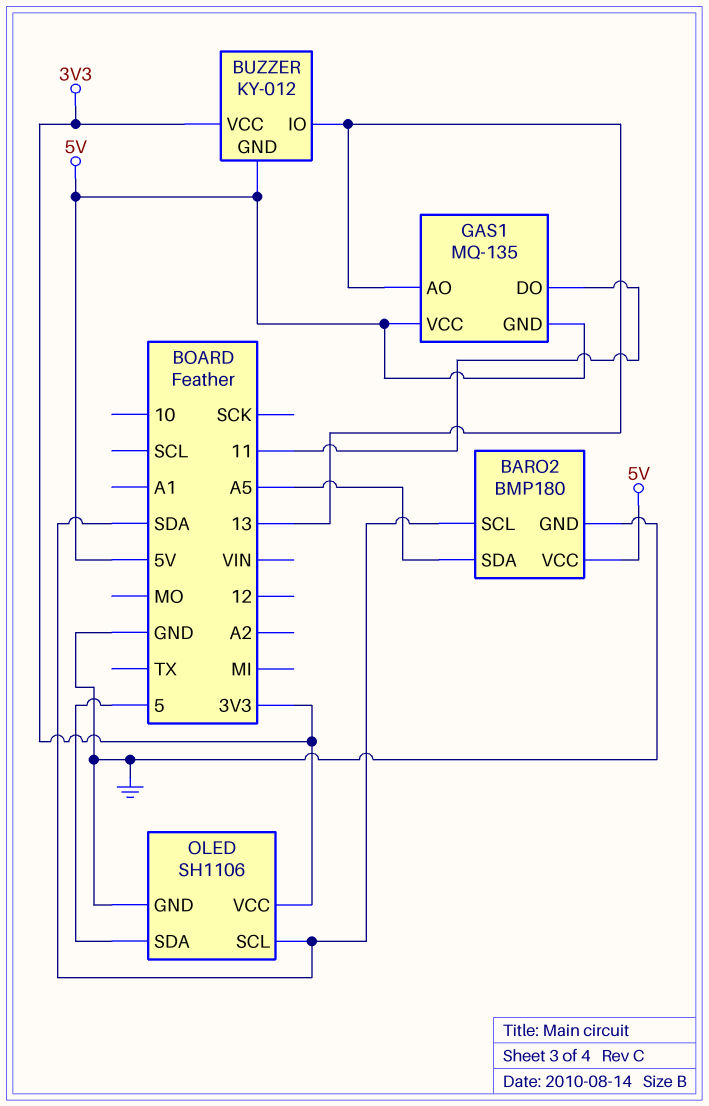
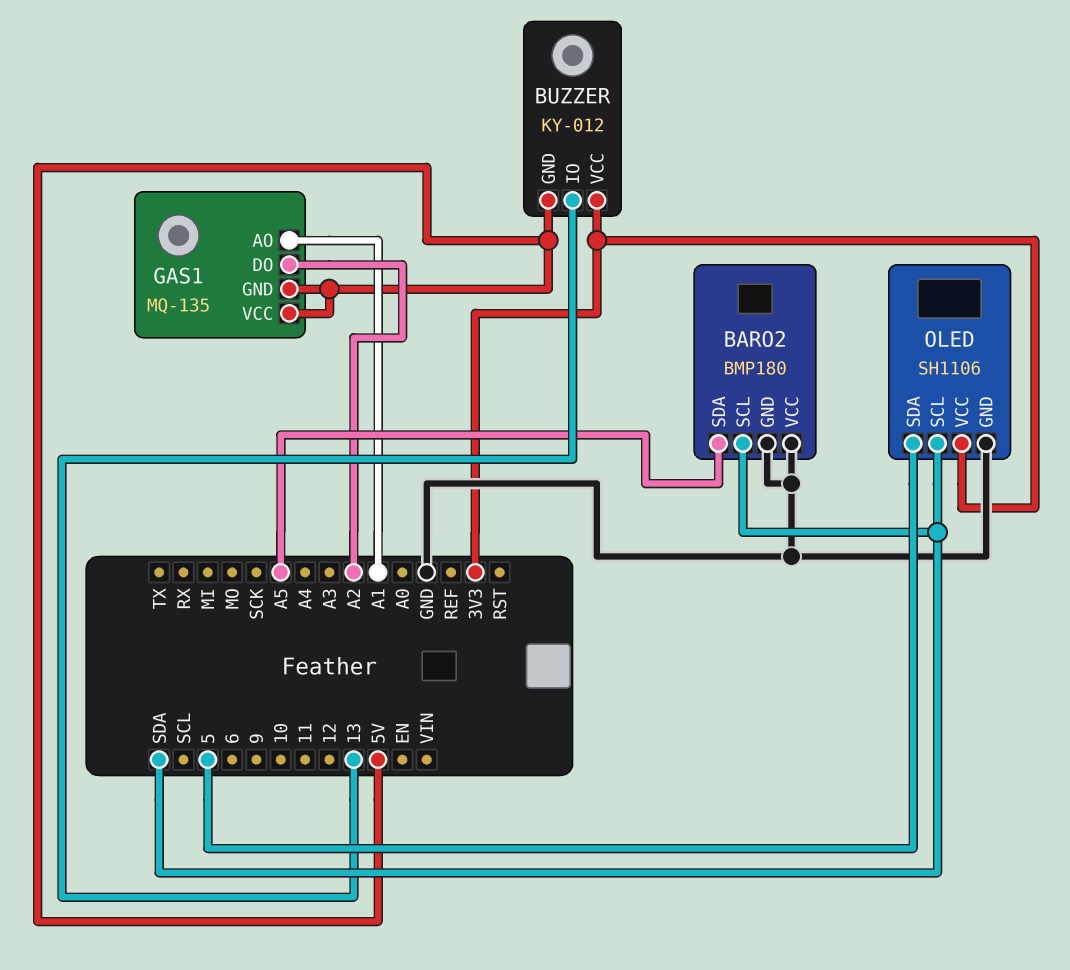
BARO2 pin VCC: 5V -> GND
GAS1 pin AO: 13 -> A1
GAS1 pin DO: 11 -> A2

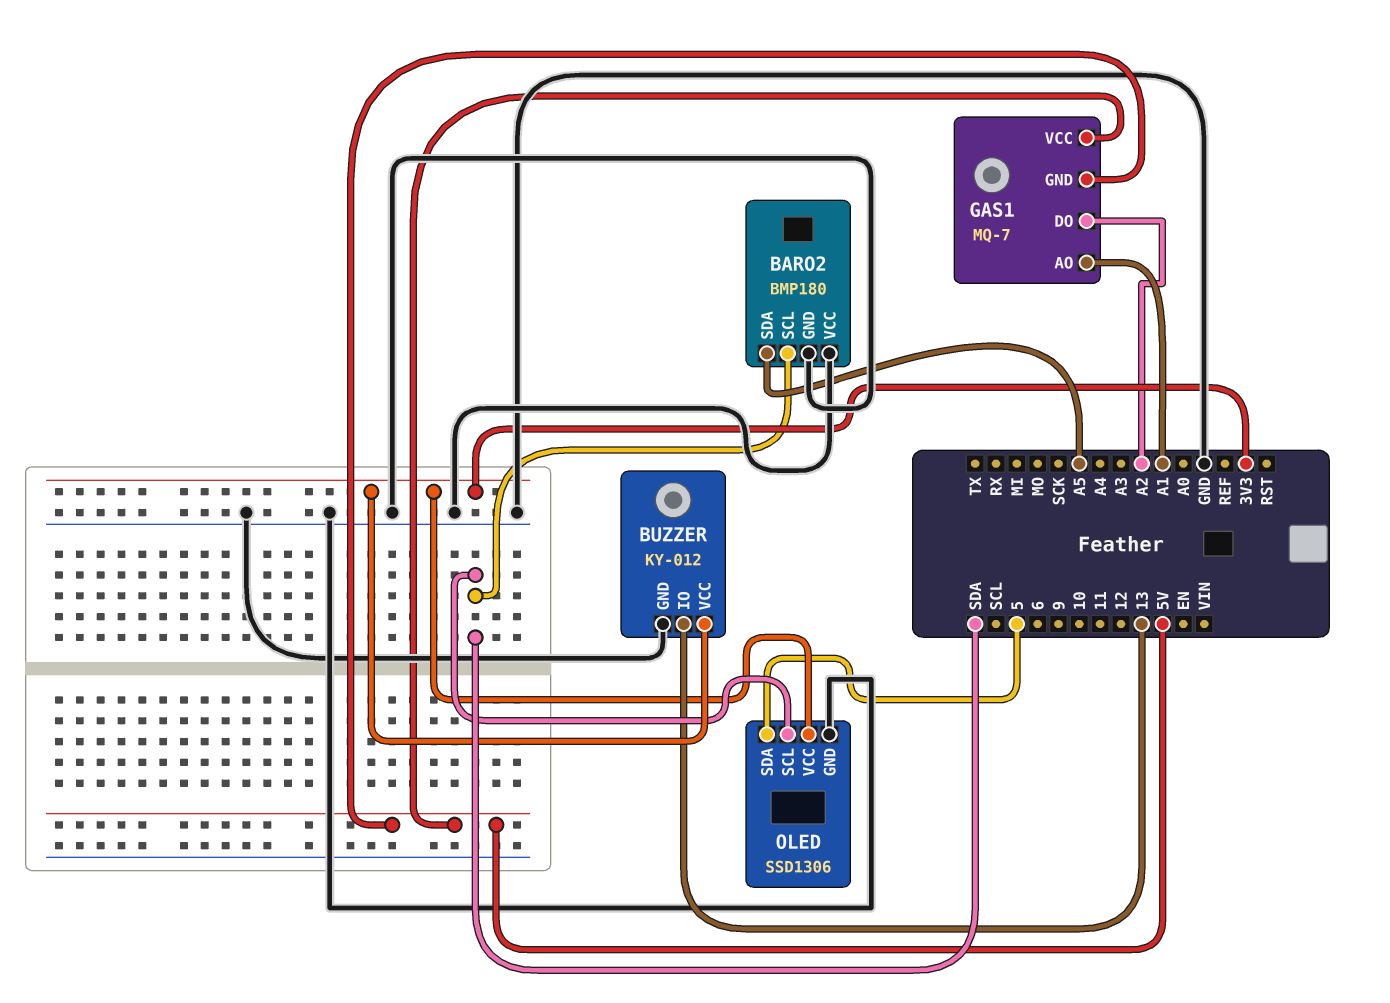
BUZZER pin GND: 5V -> GND
GAS1: MQ-135 -> MQ-7
OLED: SH1106 -> SSD1306

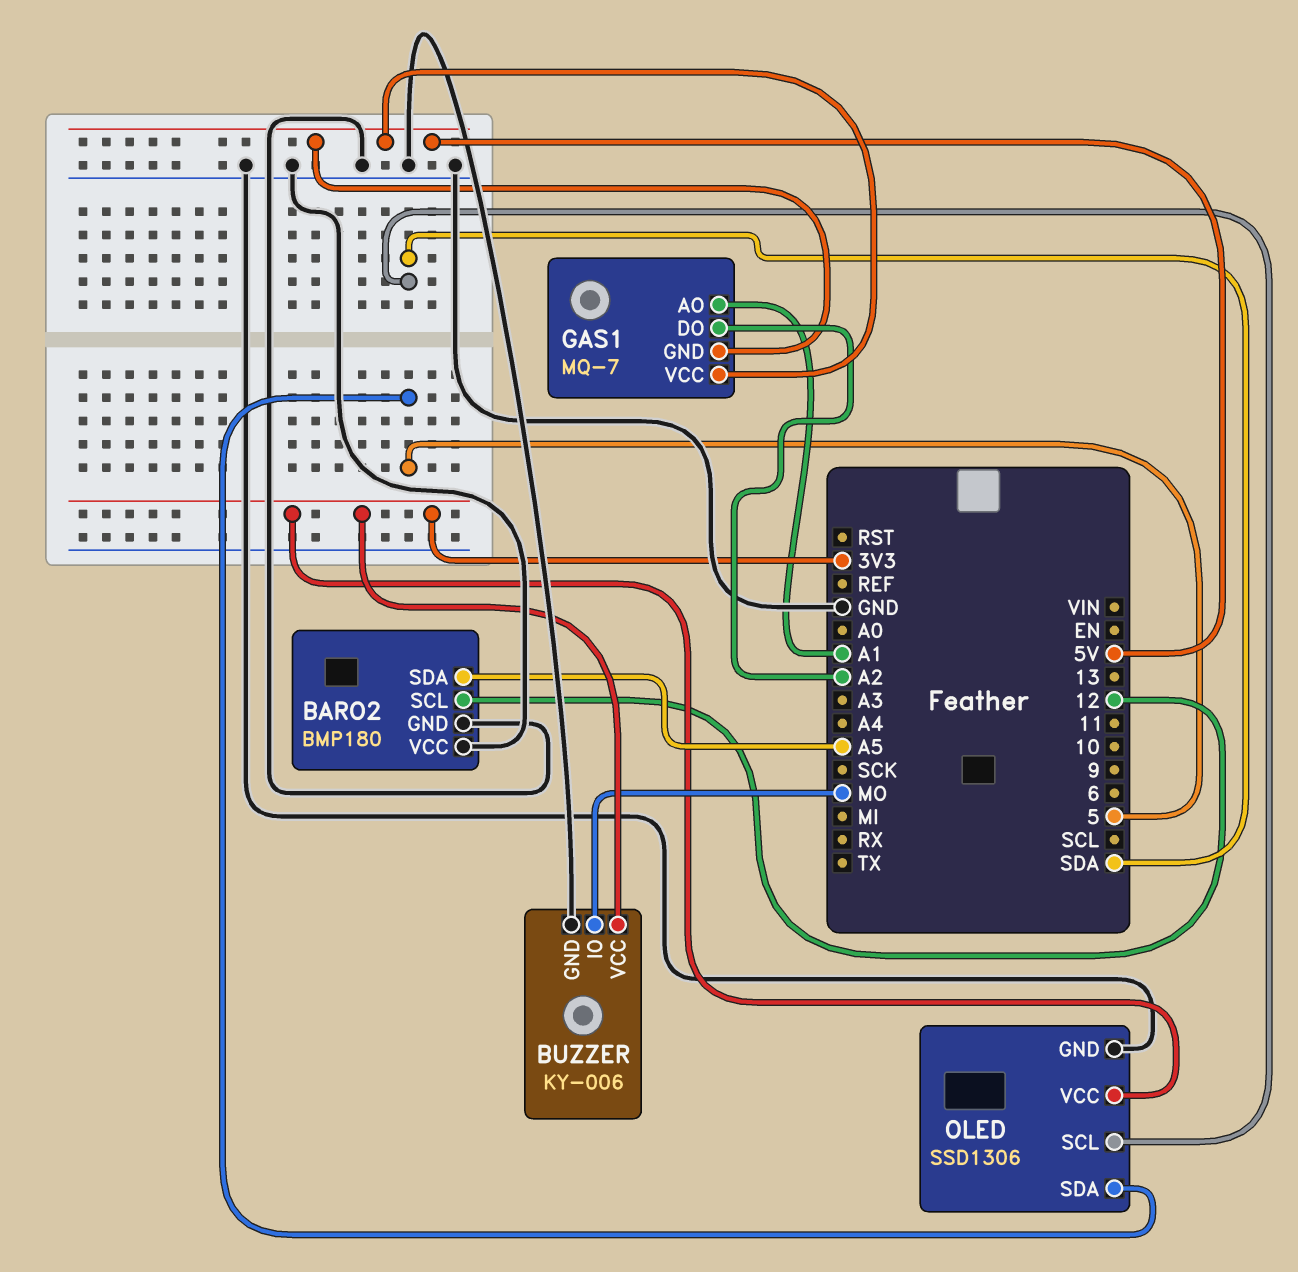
BARO2 pin SCL: SDA -> 12
BUZZER: KY-012 -> KY-006
BUZZER pin IO: 13 -> MO

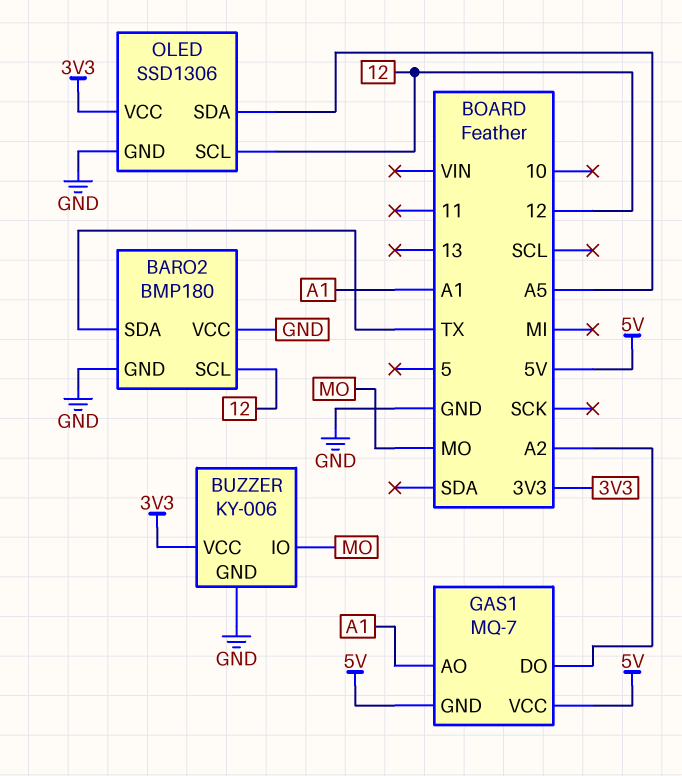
BARO2 pin SDA: A5 -> TX
OLED pin SCL: SDA -> 12
OLED pin SDA: 5 -> A5

